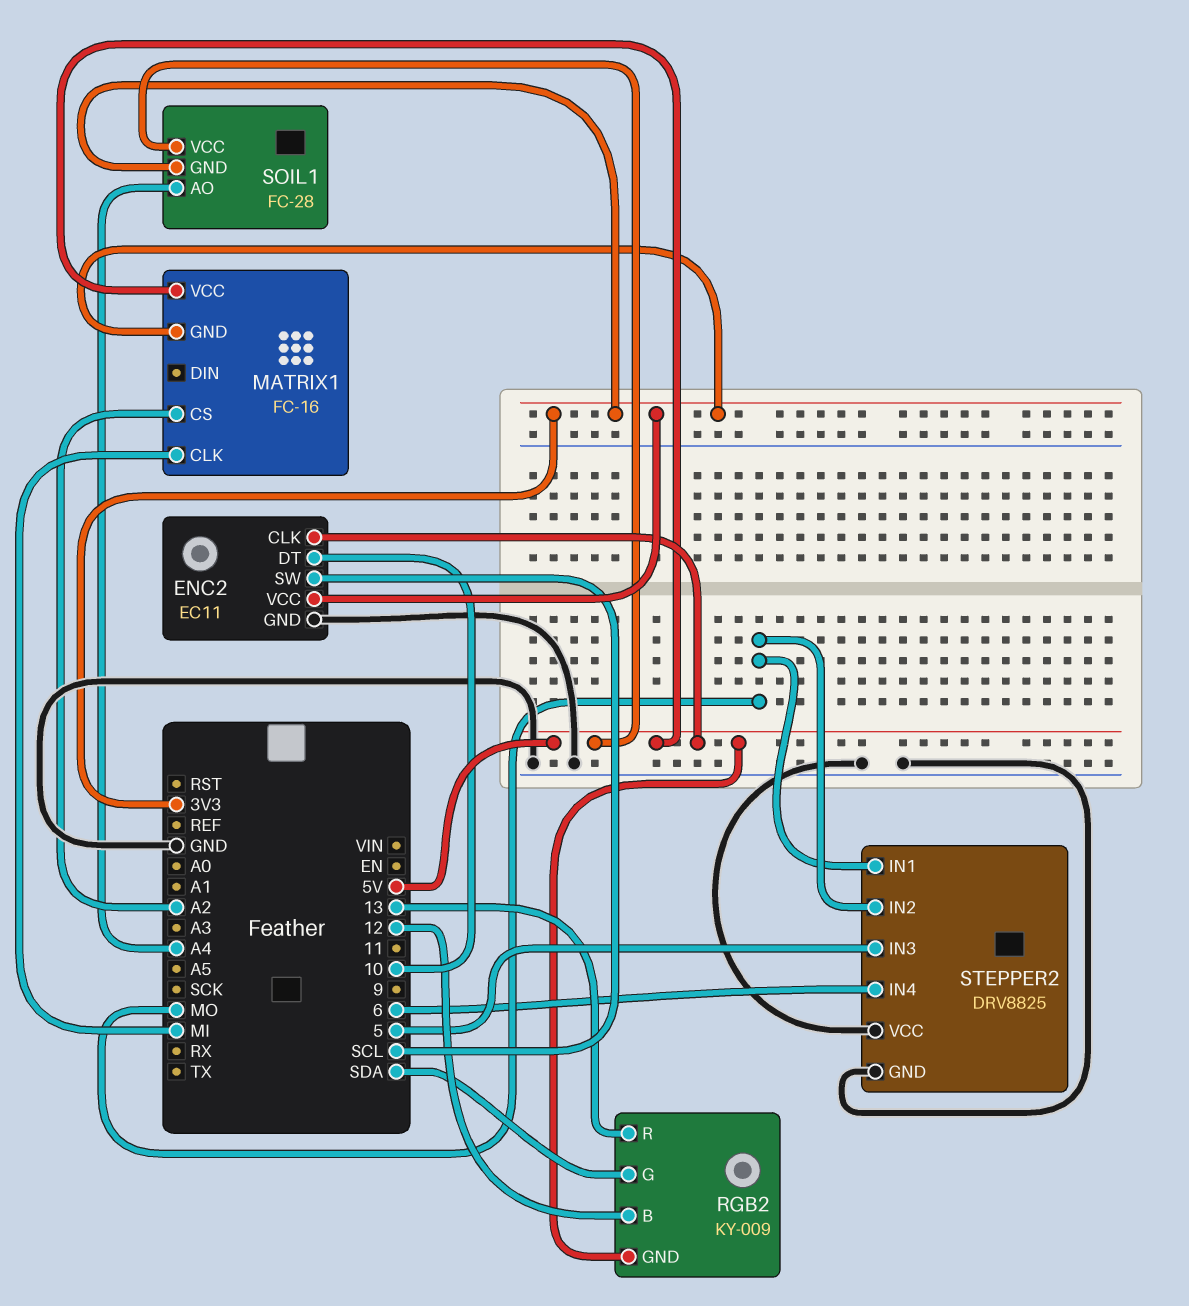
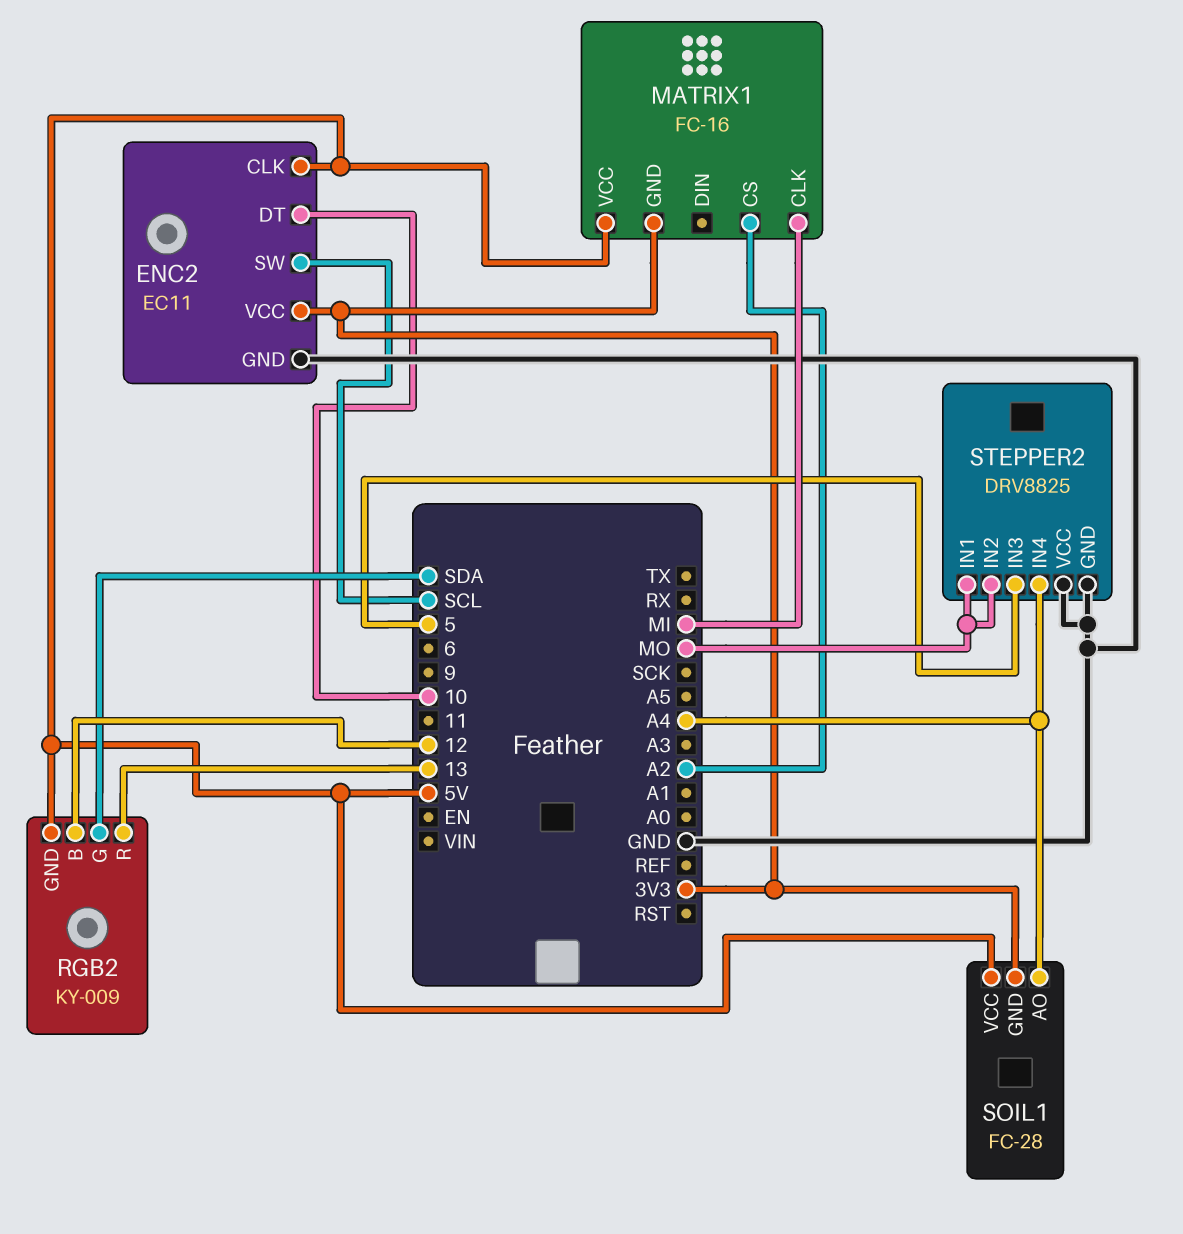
STEPPER2 pin IN4: 6 -> A4

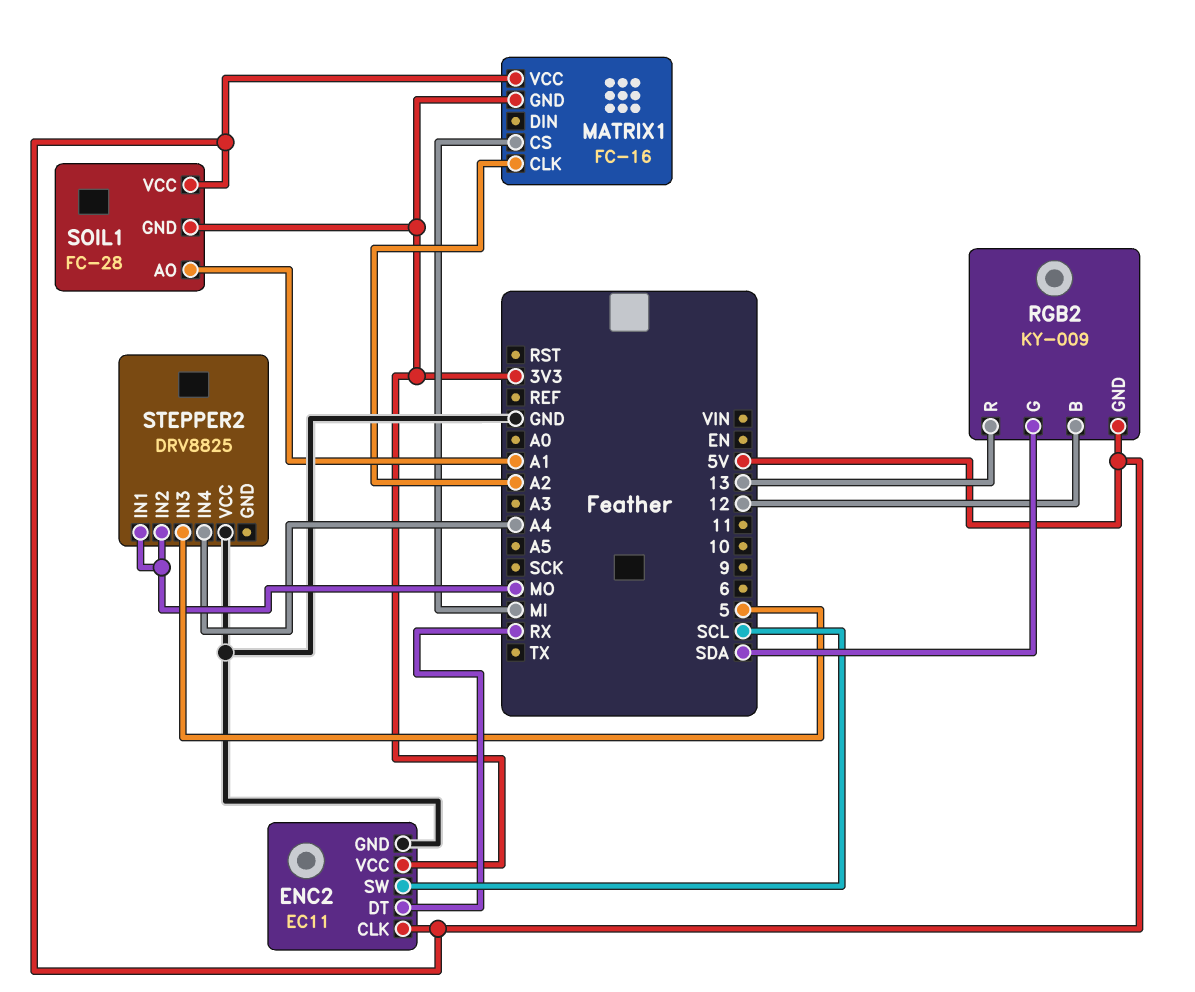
ENC2 pin DT: 10 -> RX
MATRIX1 pin CLK: MI -> A2
MATRIX1 pin CS: A2 -> MI
SOIL1 pin AO: A4 -> A1
STEPPER2 pin GND: GND -> none

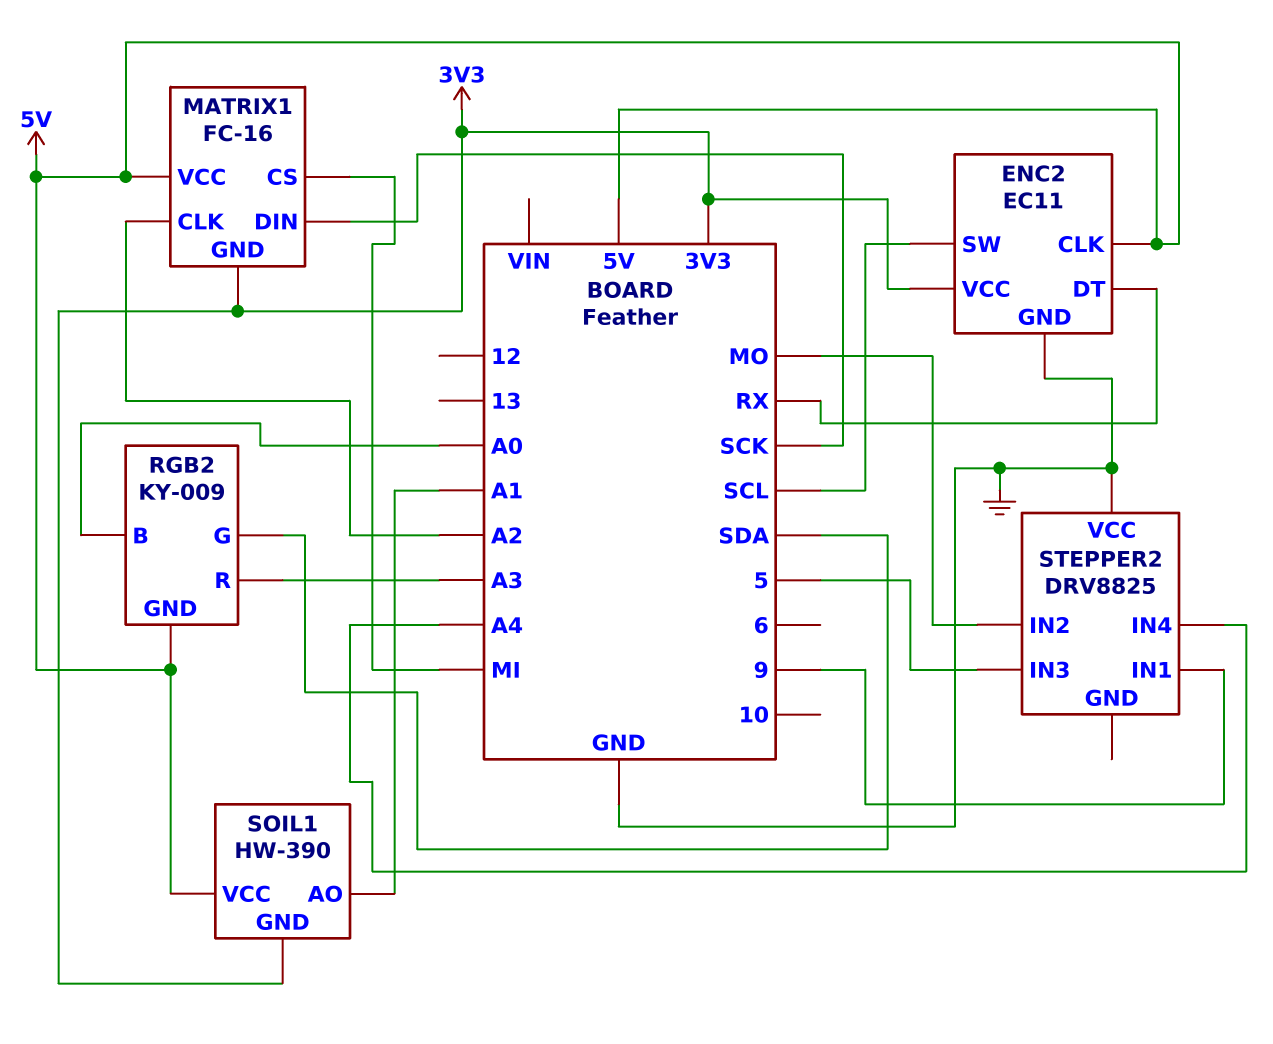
MATRIX1 pin DIN: none -> SCK
RGB2 pin B: 12 -> A0
RGB2 pin R: 13 -> A3
SOIL1: FC-28 -> HW-390
STEPPER2 pin IN1: MO -> 9

